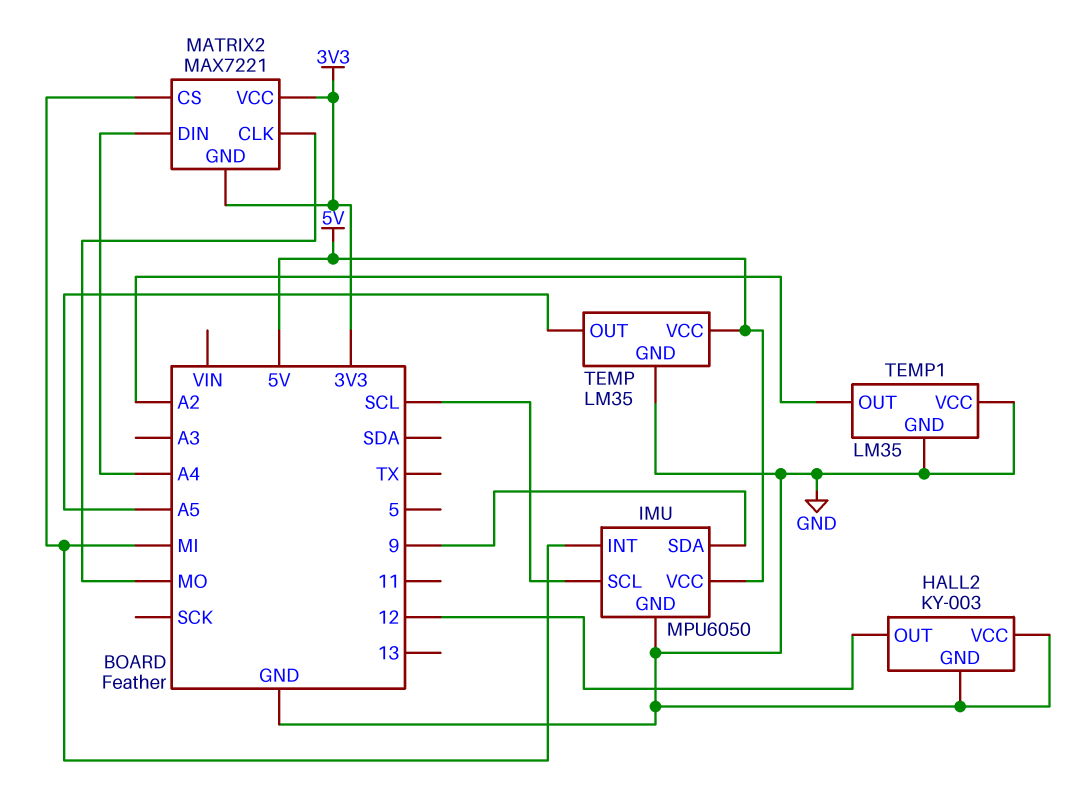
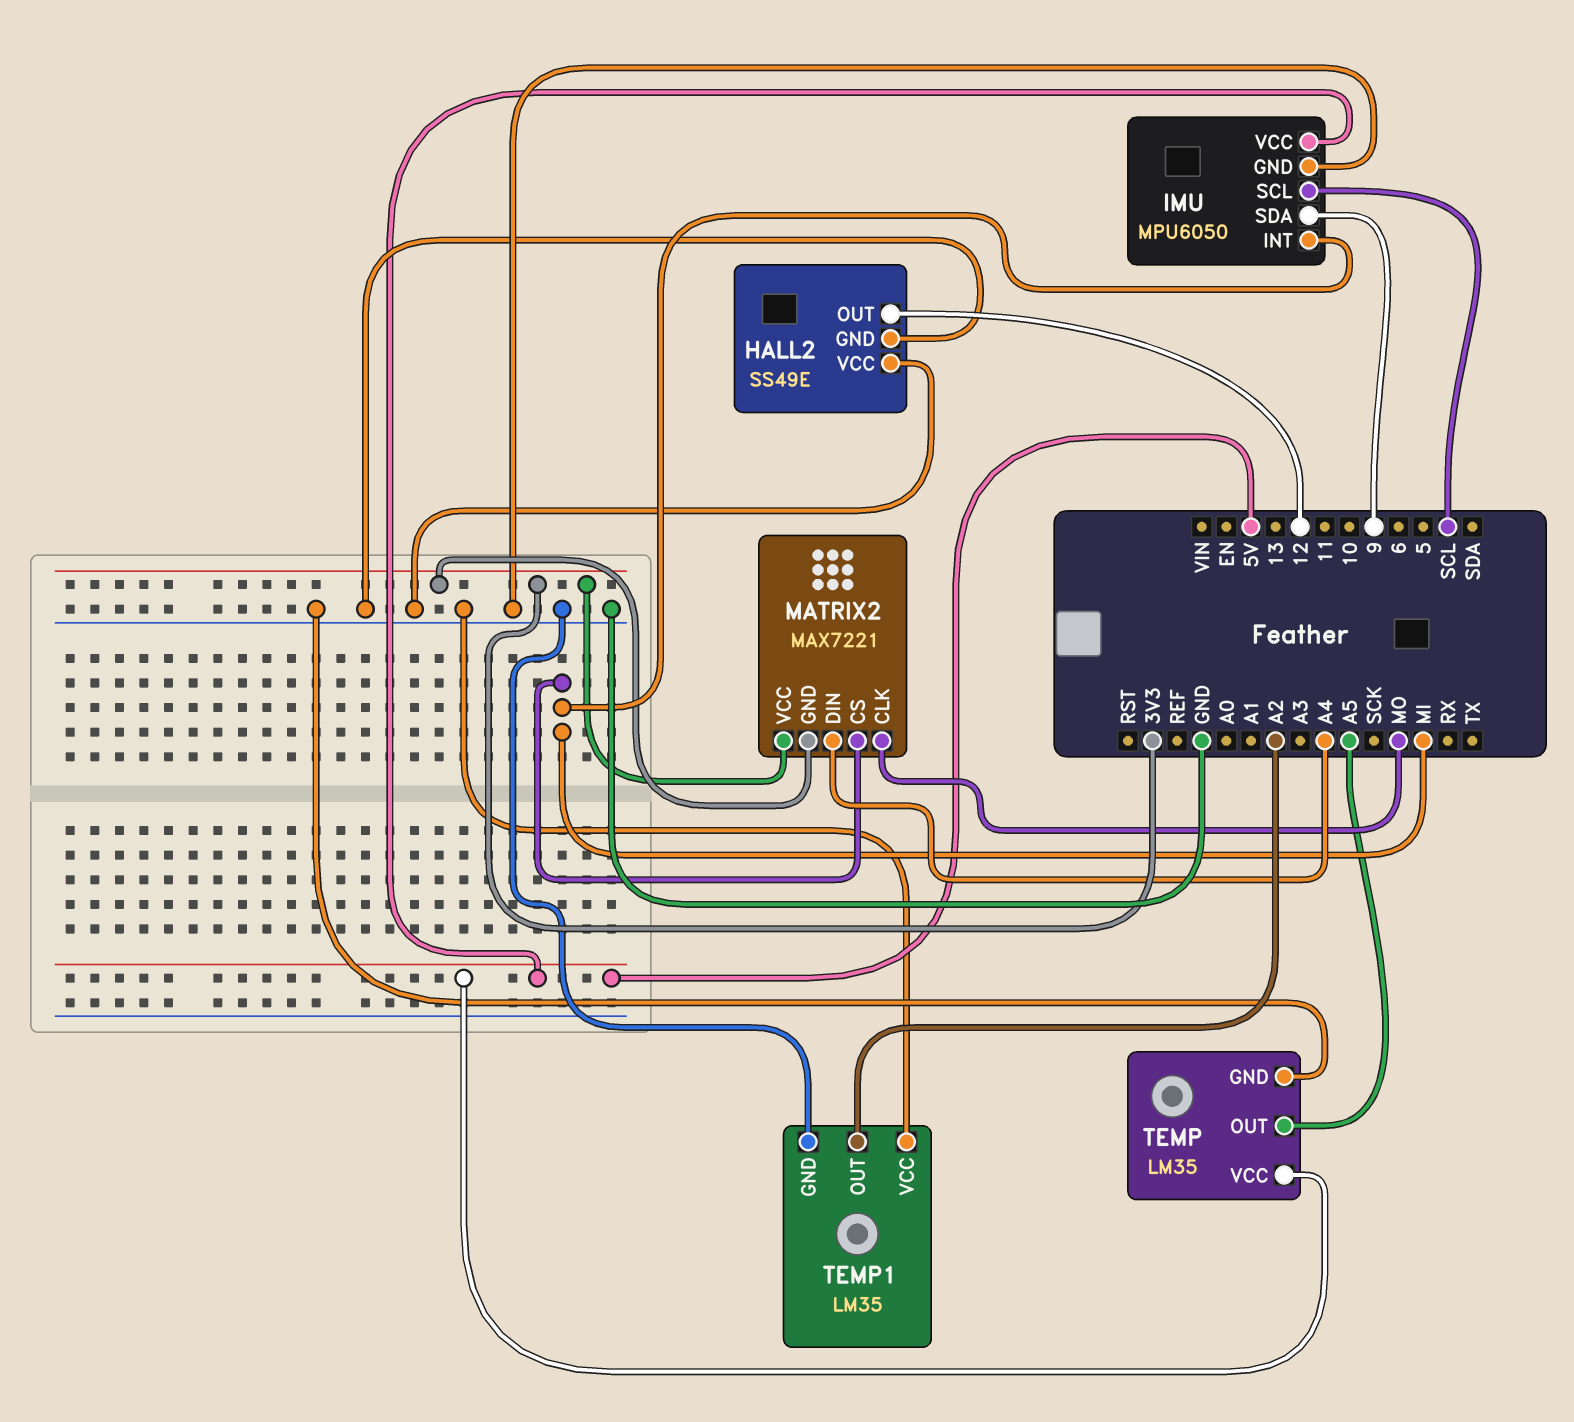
HALL2: KY-003 -> SS49E

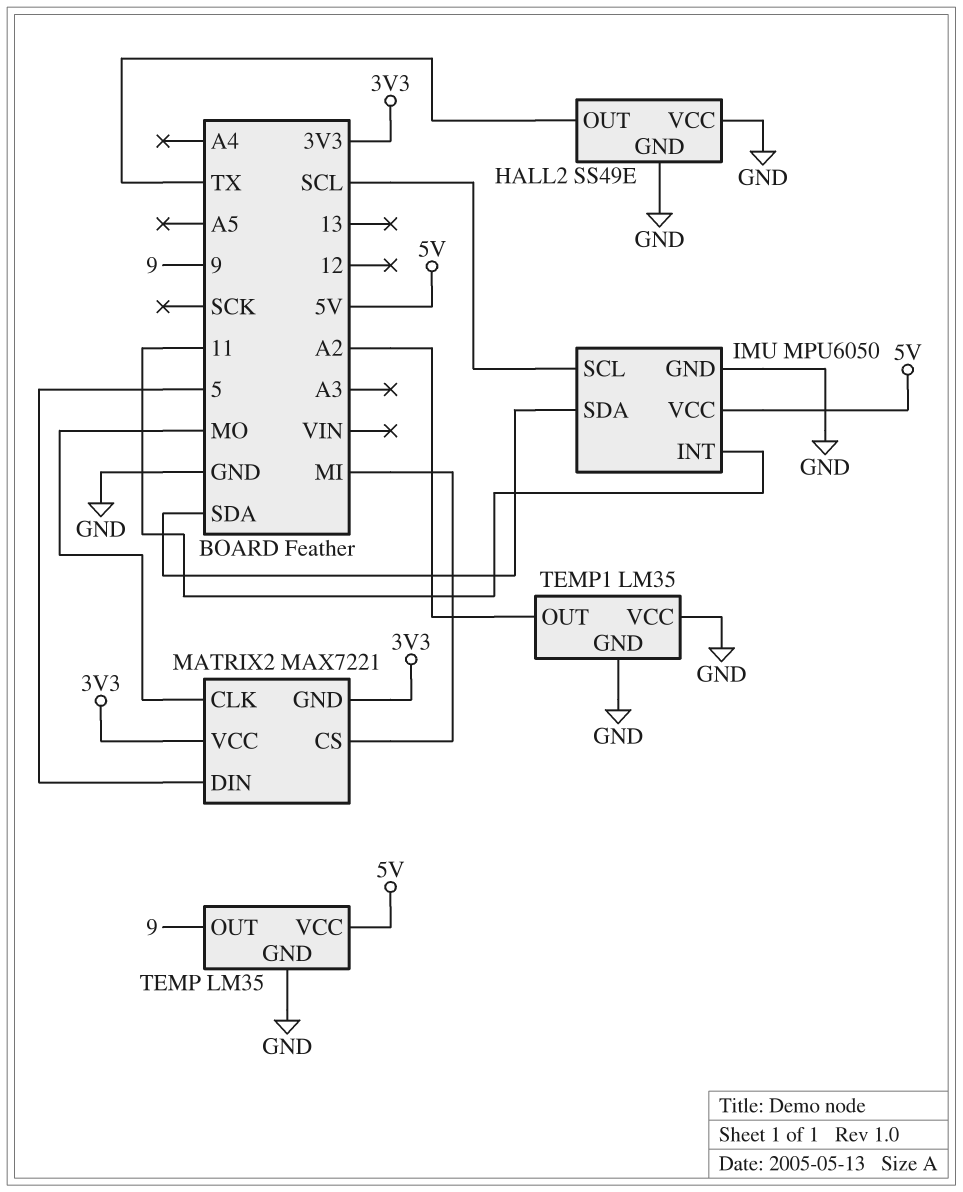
HALL2 pin OUT: 12 -> TX
IMU pin INT: MI -> 11
IMU pin SDA: 9 -> SDA
MATRIX2 pin DIN: A4 -> 5
TEMP pin OUT: A5 -> 9

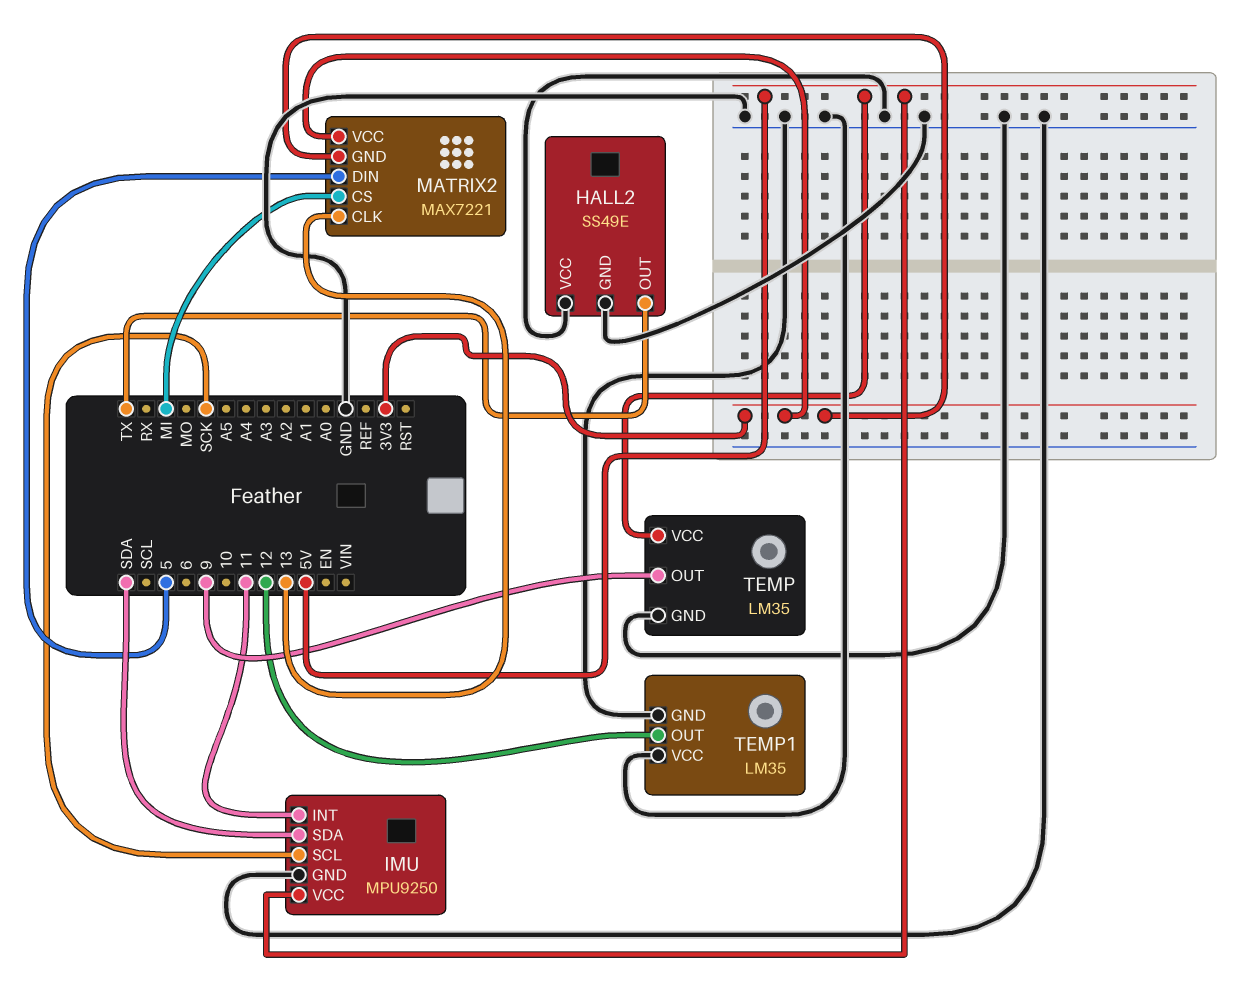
IMU: MPU6050 -> MPU9250
IMU pin SCL: SCL -> SCK
MATRIX2 pin CLK: MO -> 13
TEMP1 pin OUT: A2 -> 12

